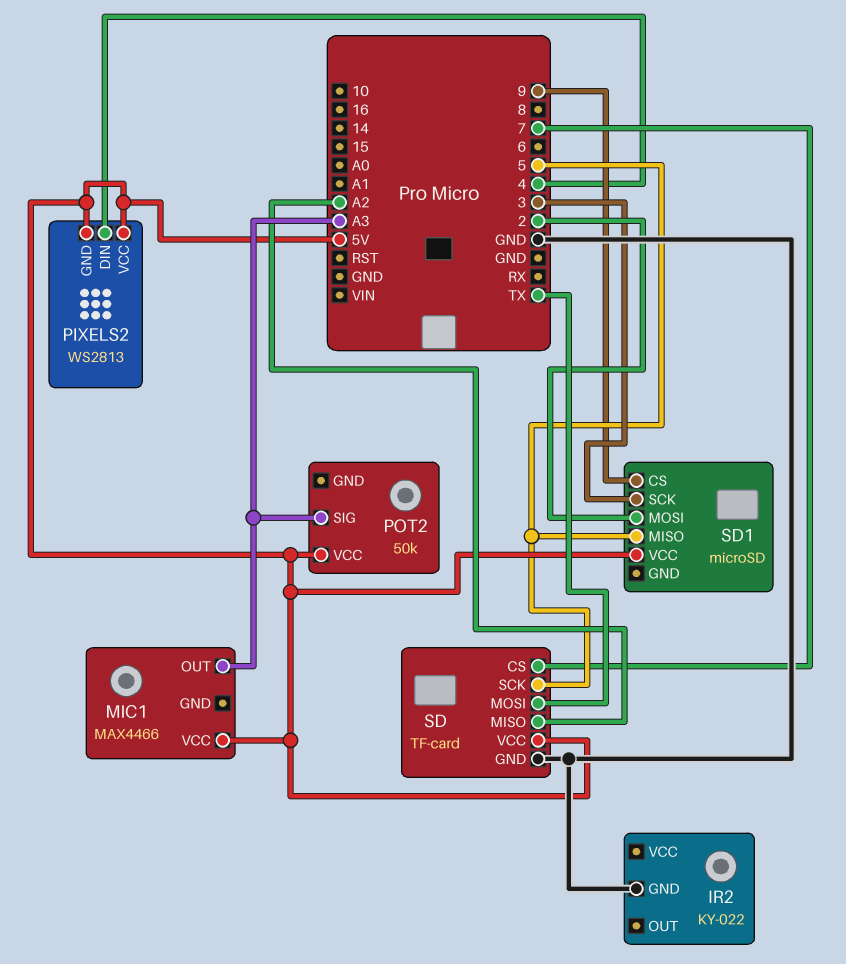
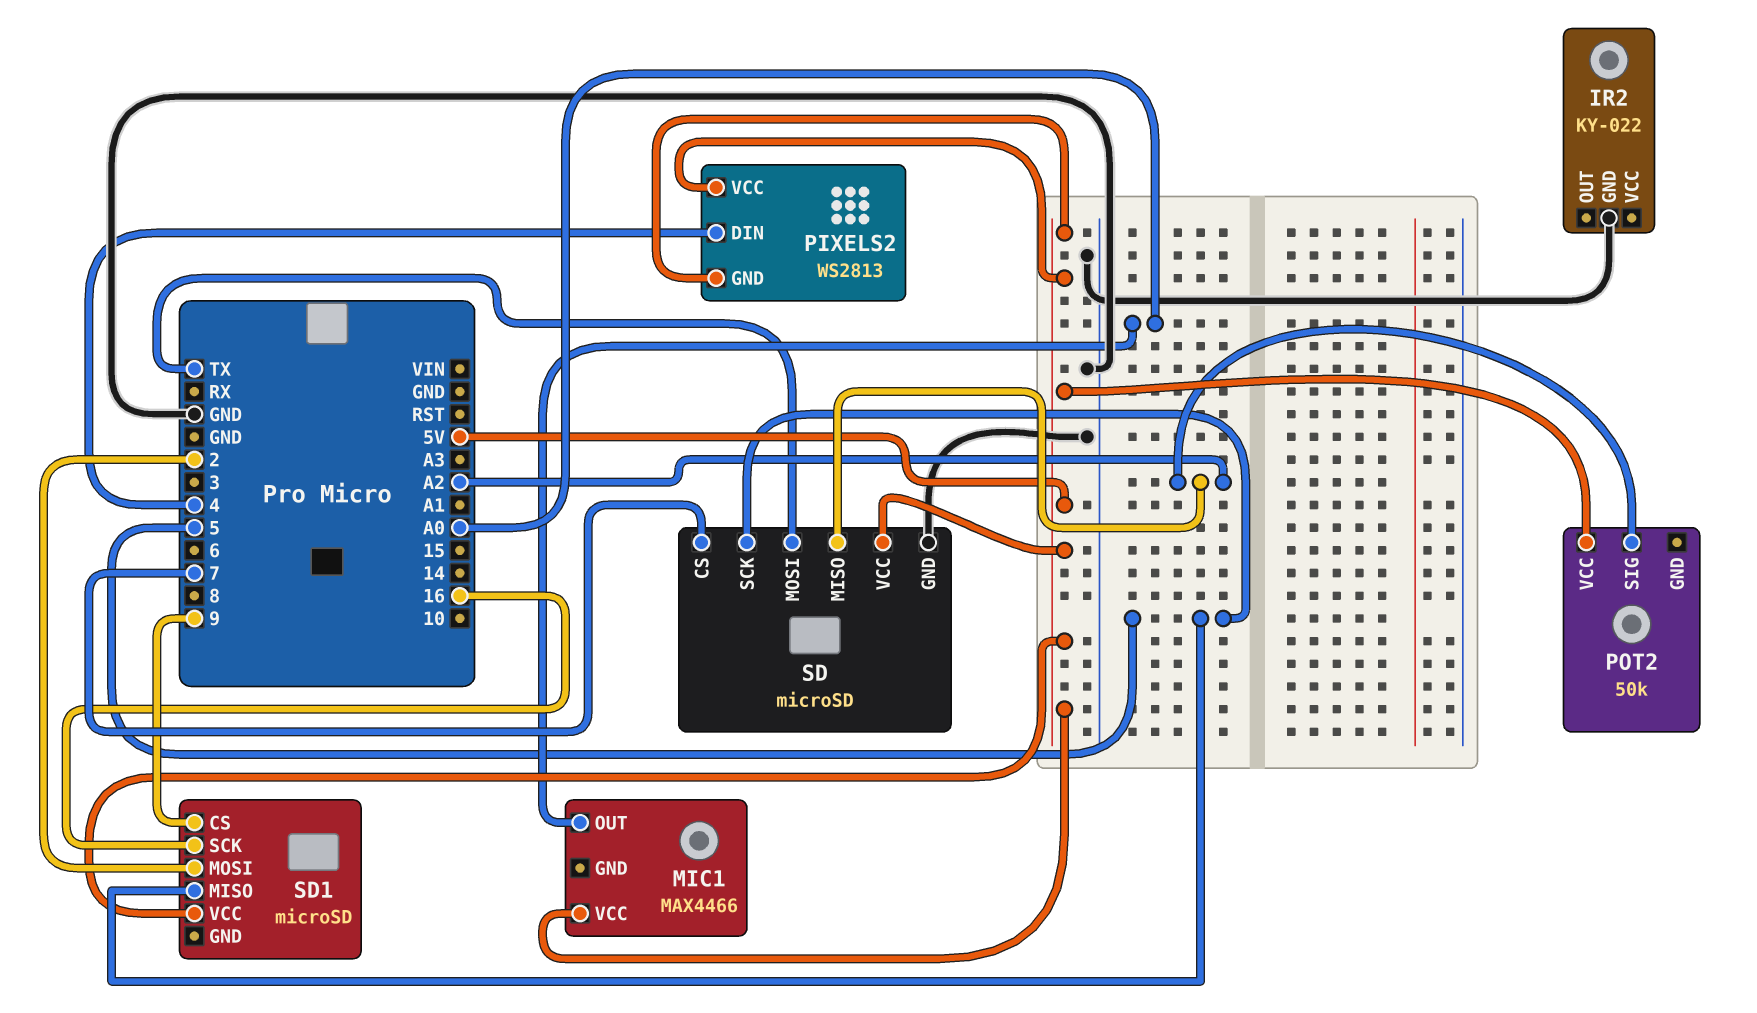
MIC1 pin OUT: A3 -> A0
POT2 pin SIG: A3 -> A2
SD: TF-card -> microSD
SD1 pin SCK: 3 -> 16

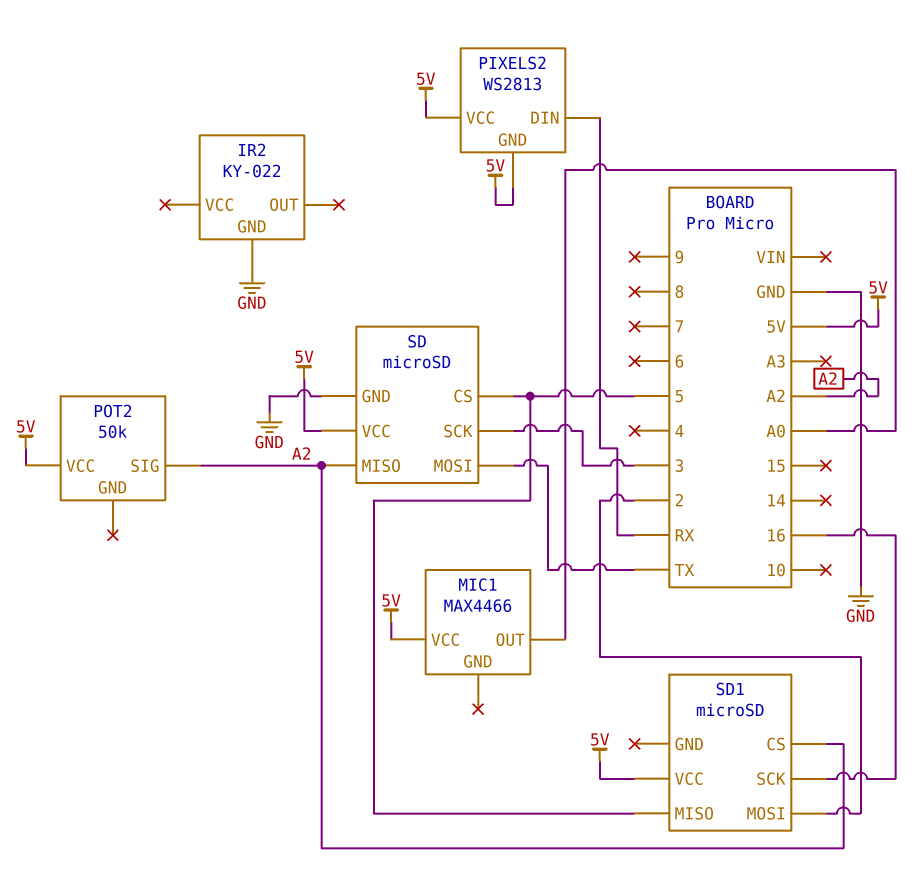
PIXELS2 pin DIN: 4 -> RX
SD pin CS: 7 -> 5
SD pin SCK: 5 -> 3
SD1 pin CS: 9 -> A2

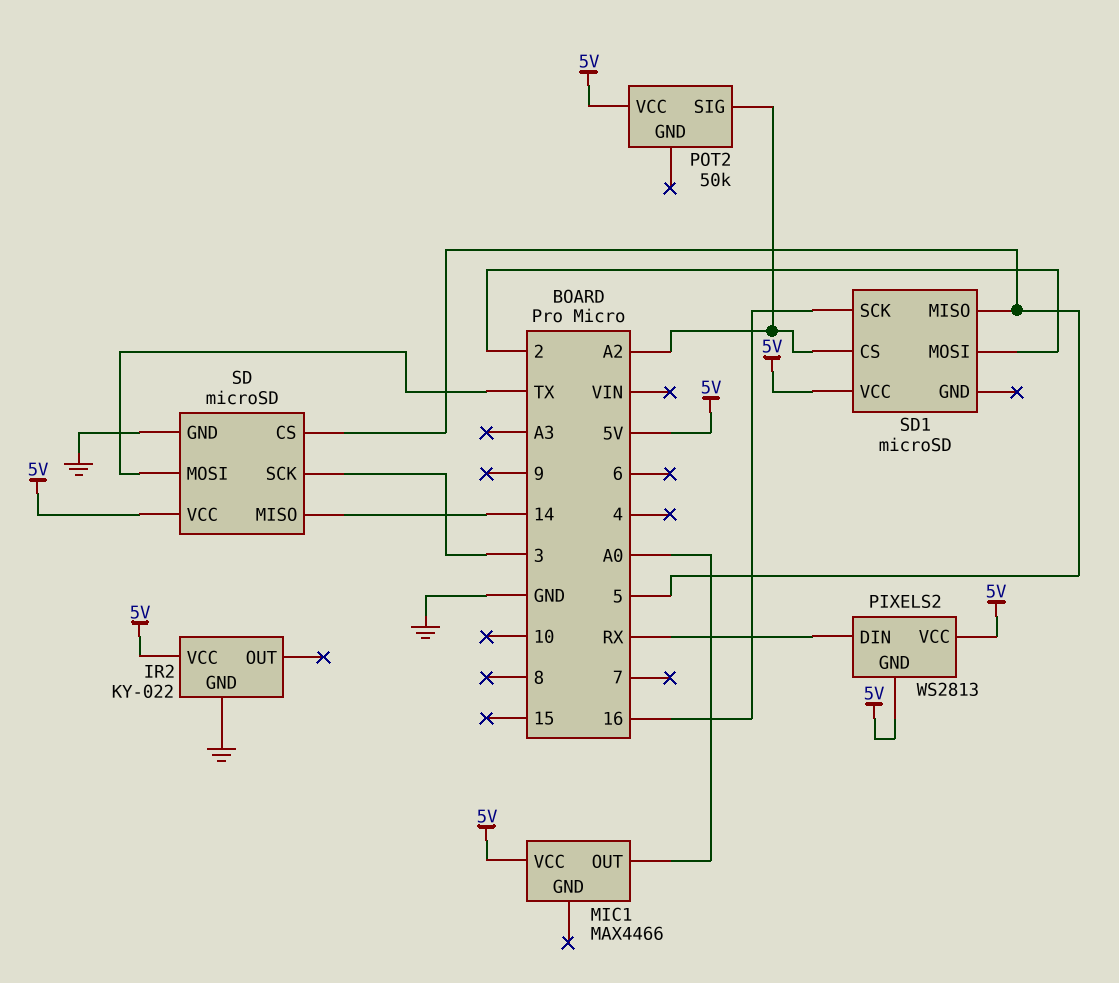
IR2 pin VCC: none -> 5V
SD pin MISO: A2 -> 14

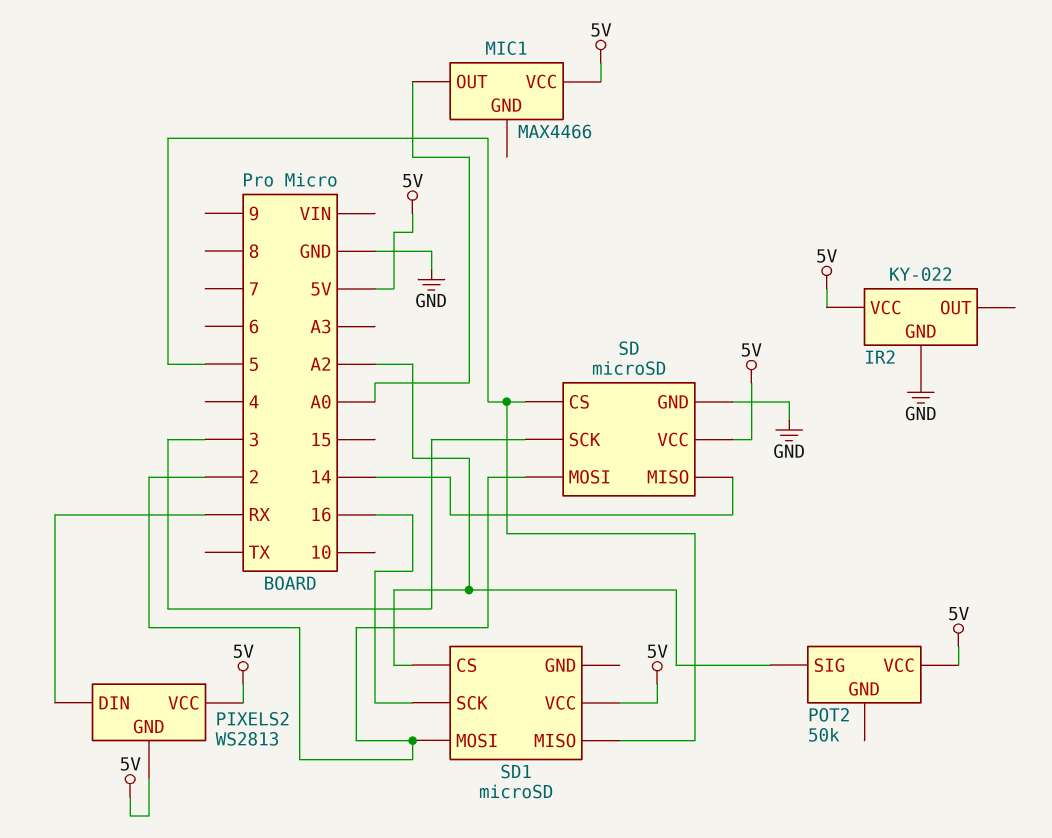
SD pin MOSI: TX -> 2

